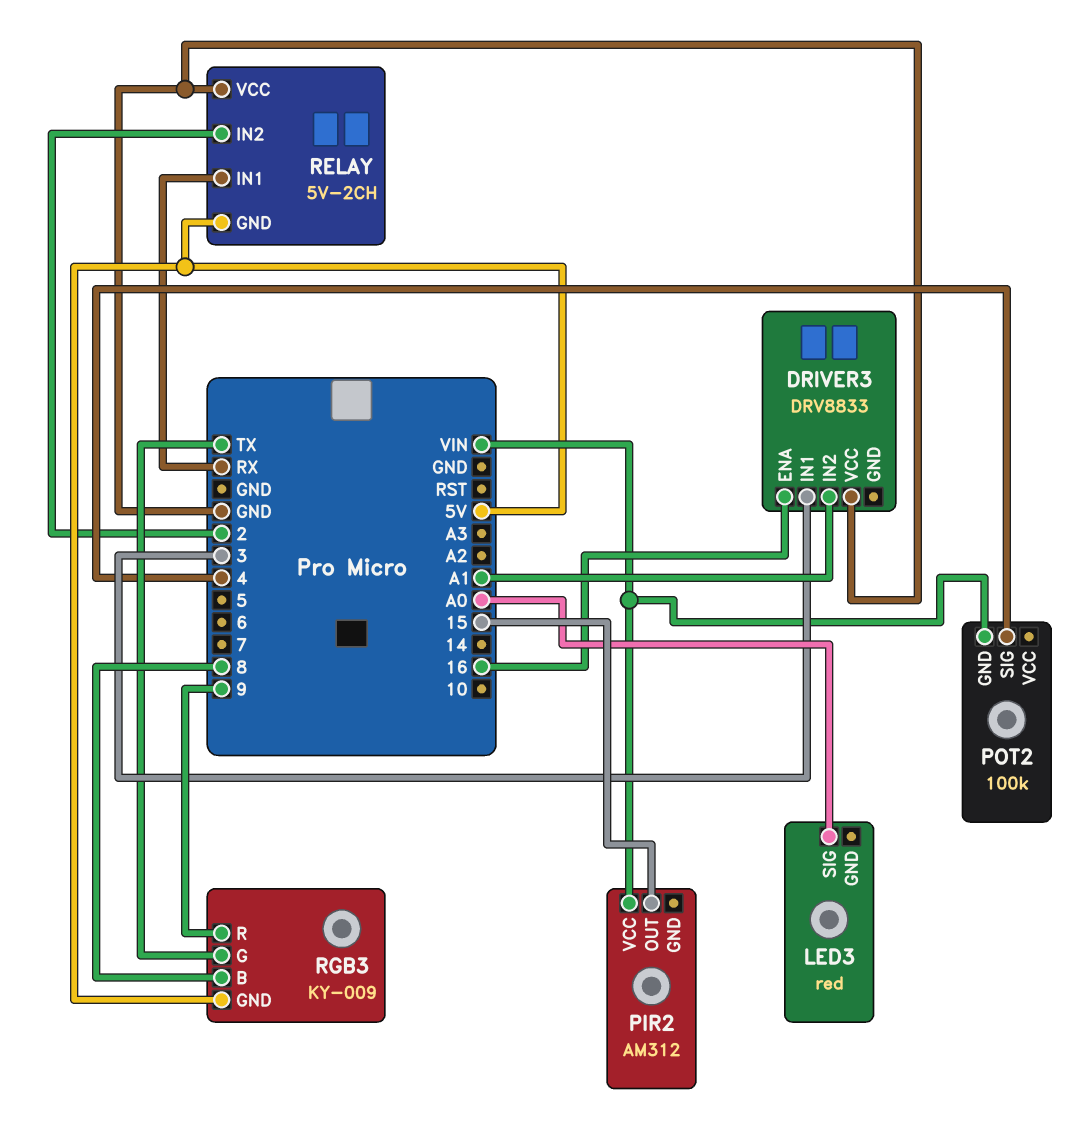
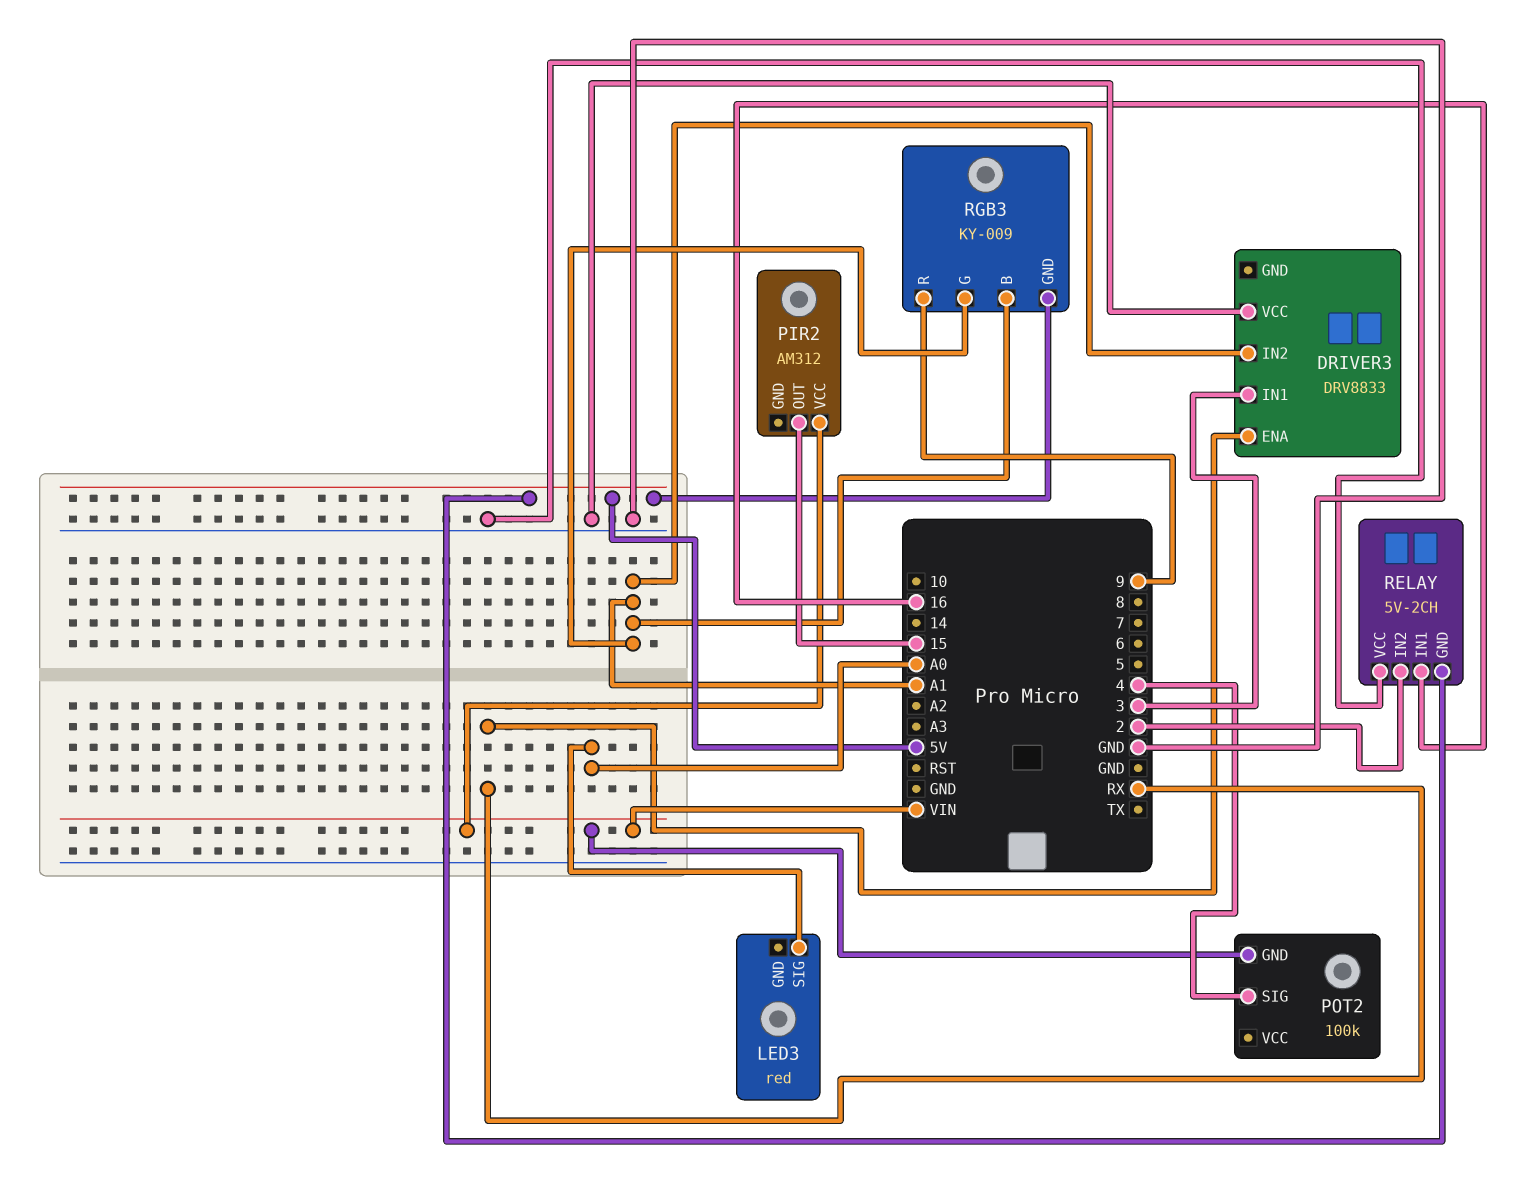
DRIVER3 pin ENA: 16 -> RX
RELAY pin IN1: RX -> 16
RGB3 pin B: 8 -> A1
RGB3 pin G: TX -> A1

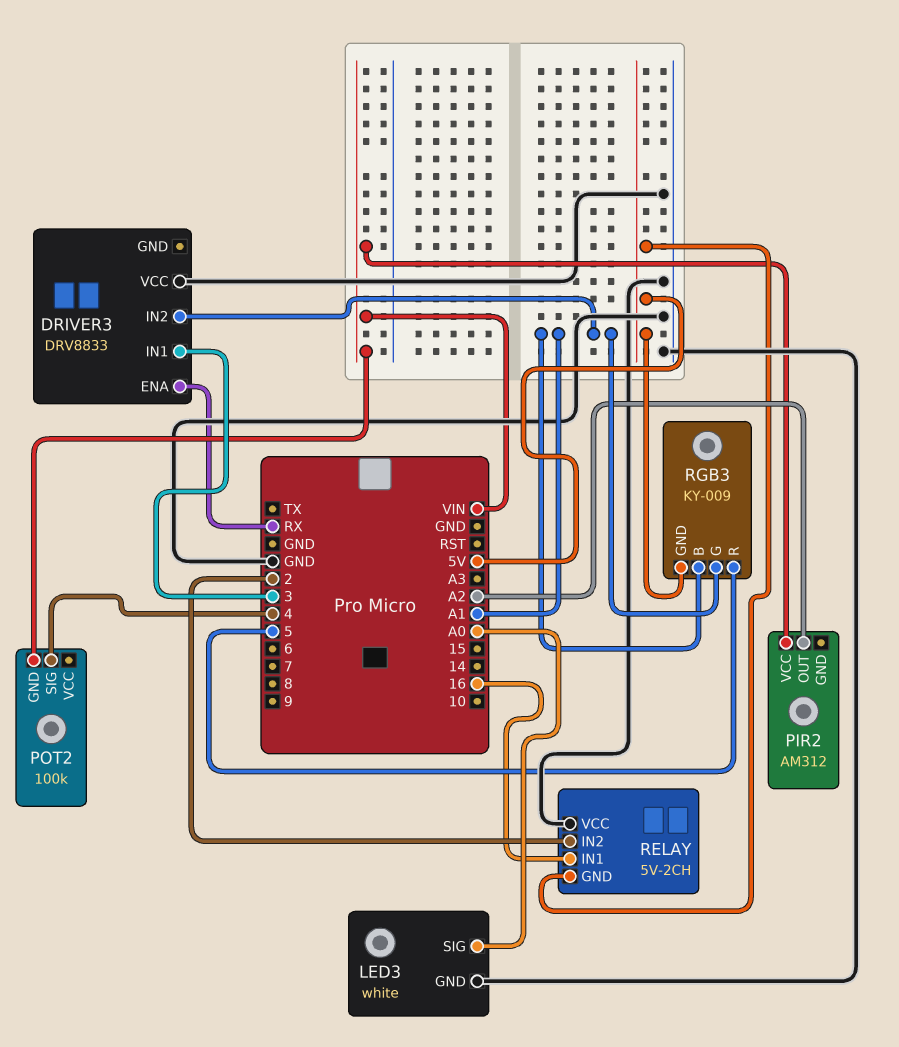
LED3: red -> white
LED3 pin GND: none -> GND
PIR2 pin OUT: 15 -> A2
RGB3 pin R: 9 -> 5

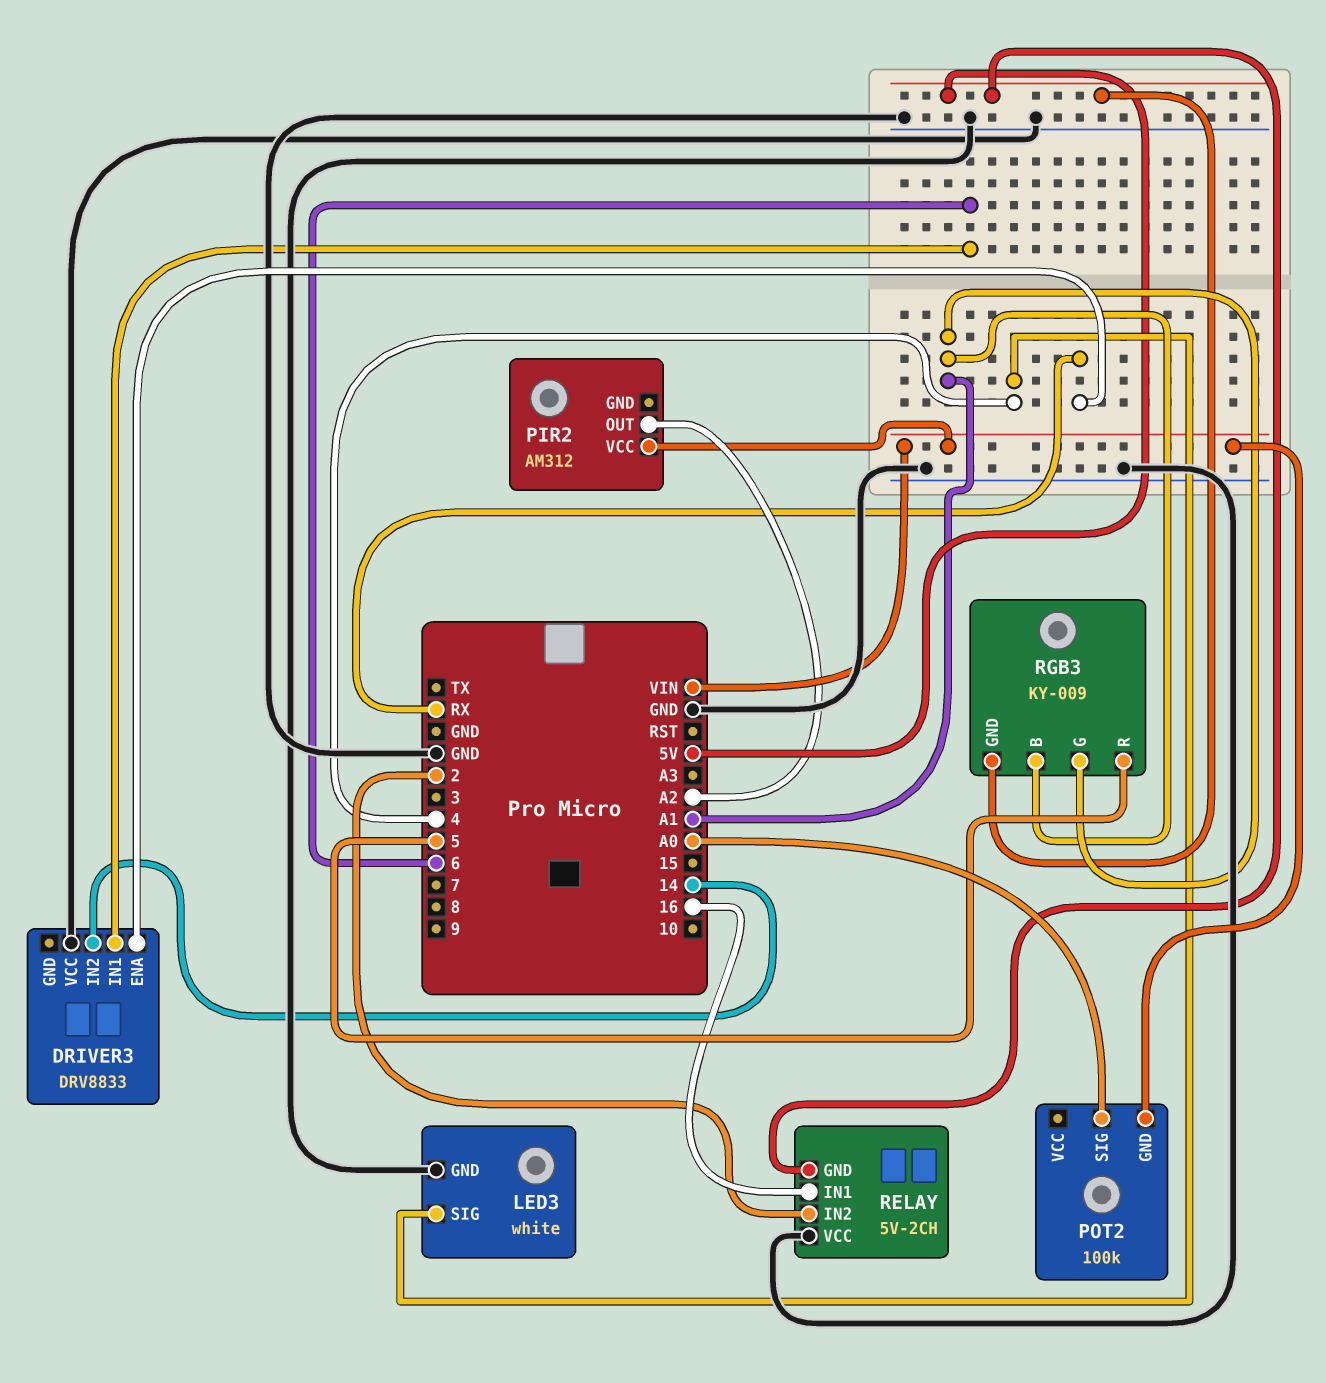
DRIVER3 pin IN1: 3 -> 6
DRIVER3 pin IN2: A1 -> 14
LED3 pin SIG: A0 -> 4
POT2 pin SIG: 4 -> A0

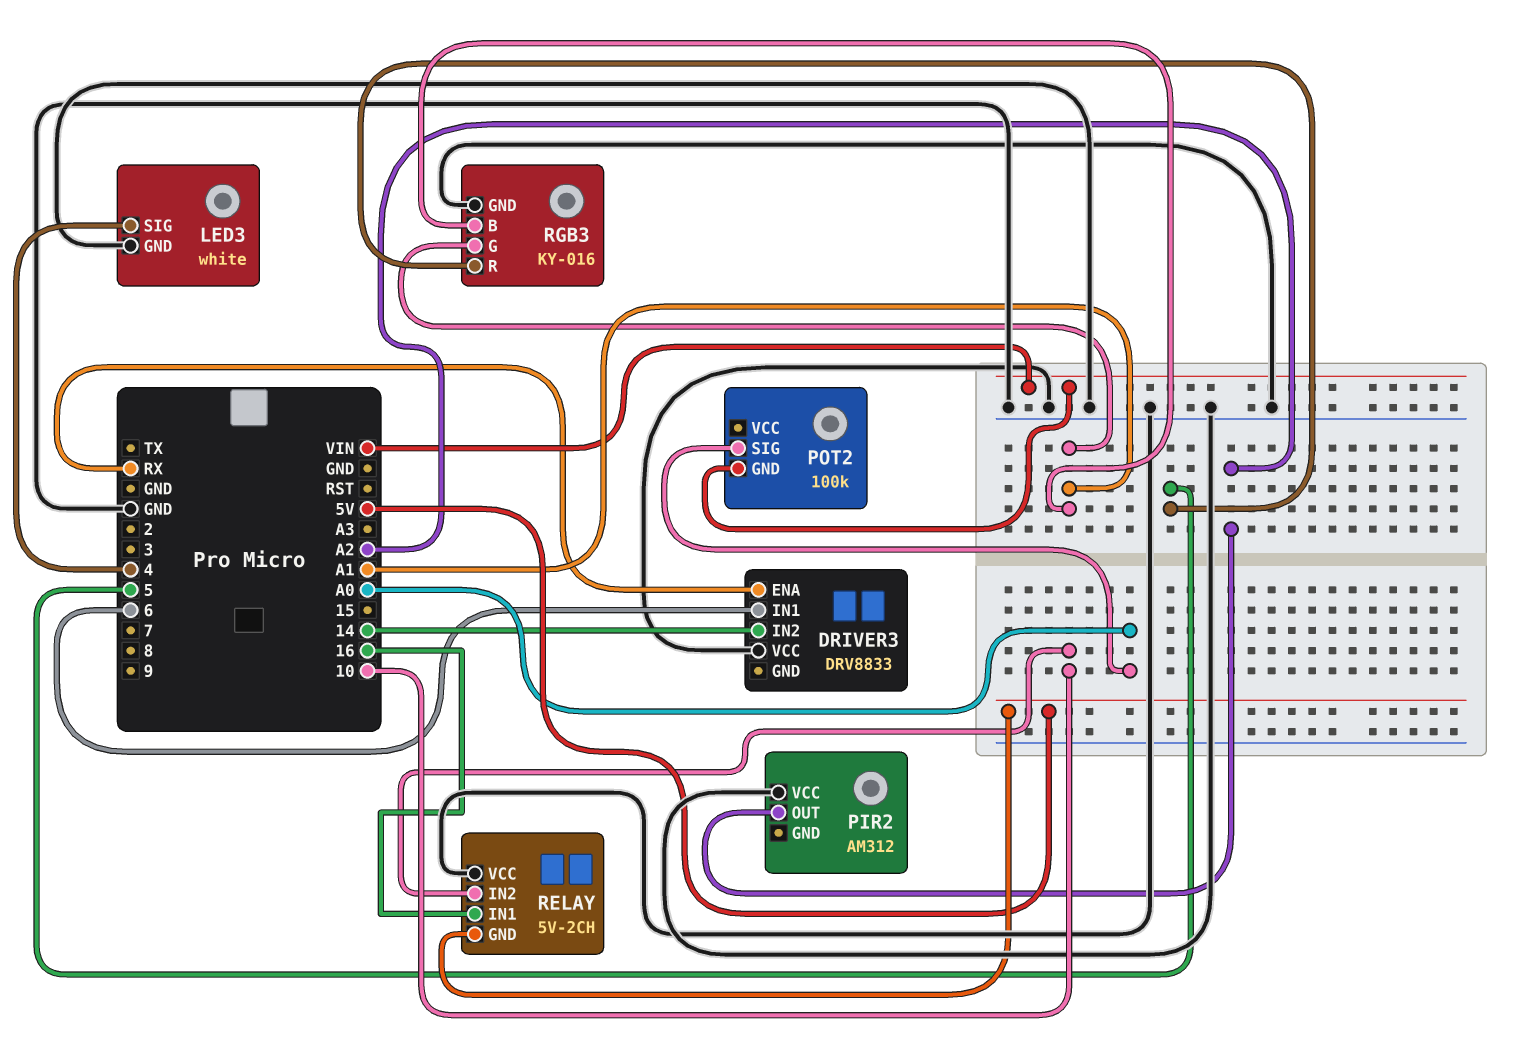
PIR2 pin VCC: VIN -> GND
RELAY pin IN2: 2 -> 10
RGB3: KY-009 -> KY-016
RGB3 pin GND: 5V -> GND

